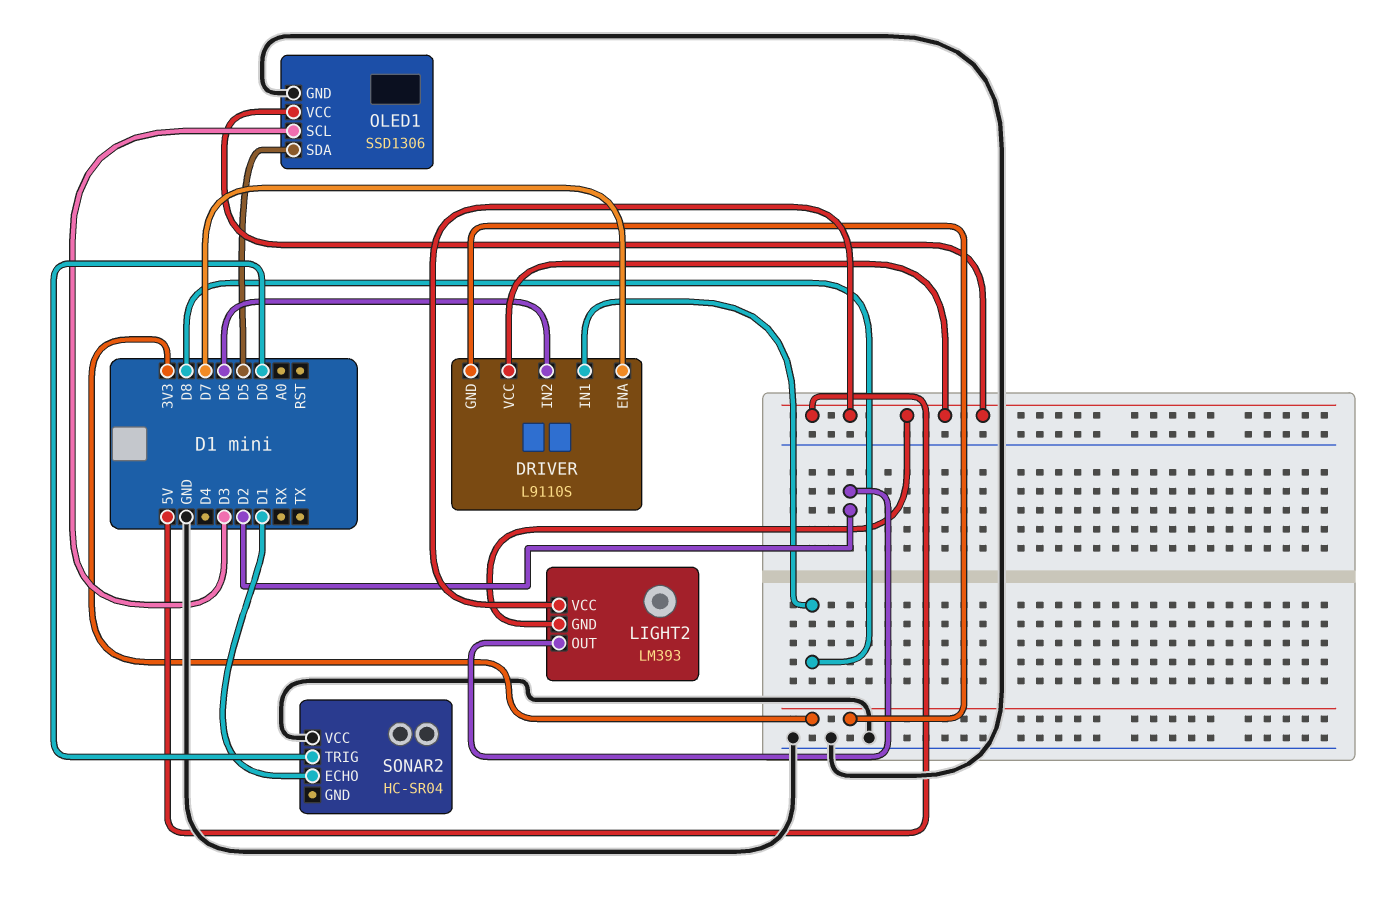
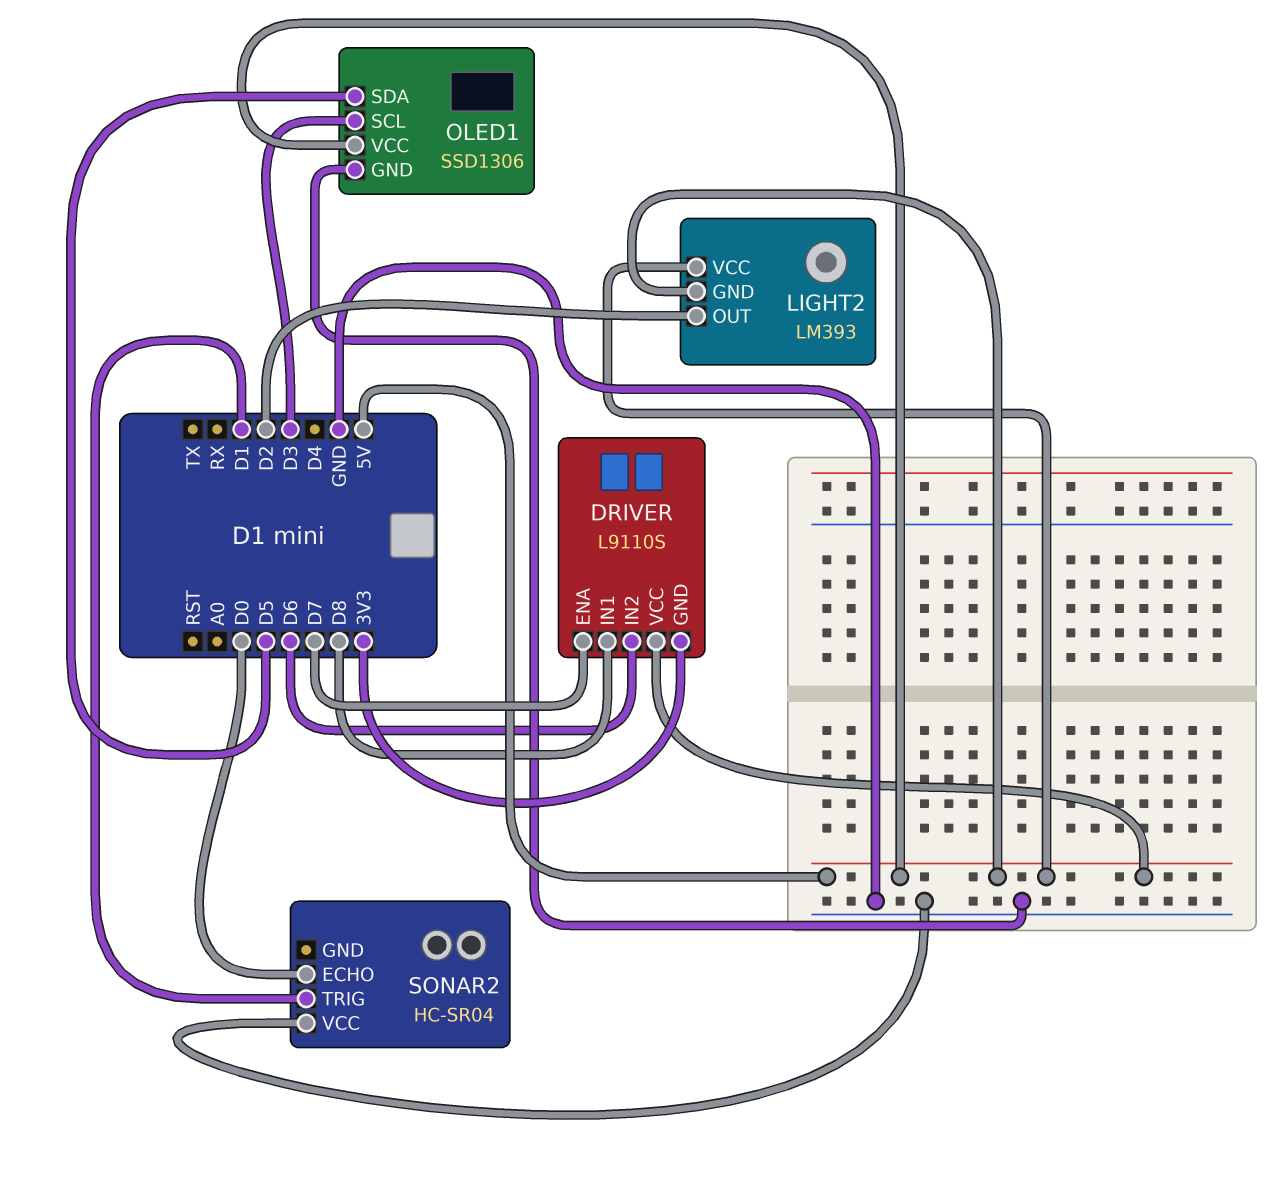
SONAR2 pin ECHO: D1 -> D0
SONAR2 pin TRIG: D0 -> D1

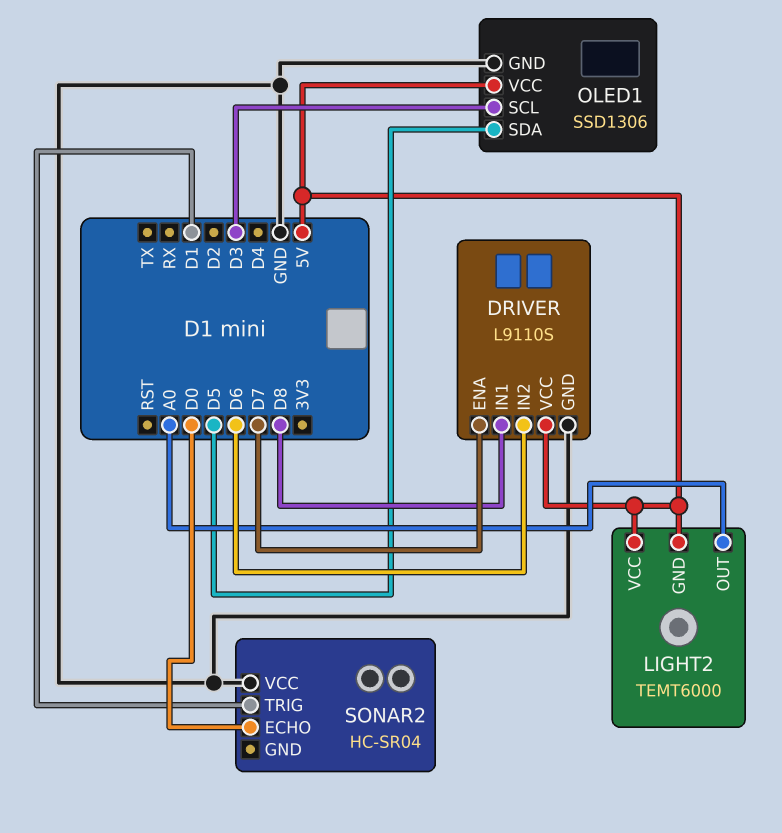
DRIVER pin GND: 3V3 -> GND
LIGHT2: LM393 -> TEMT6000
LIGHT2 pin OUT: D2 -> A0

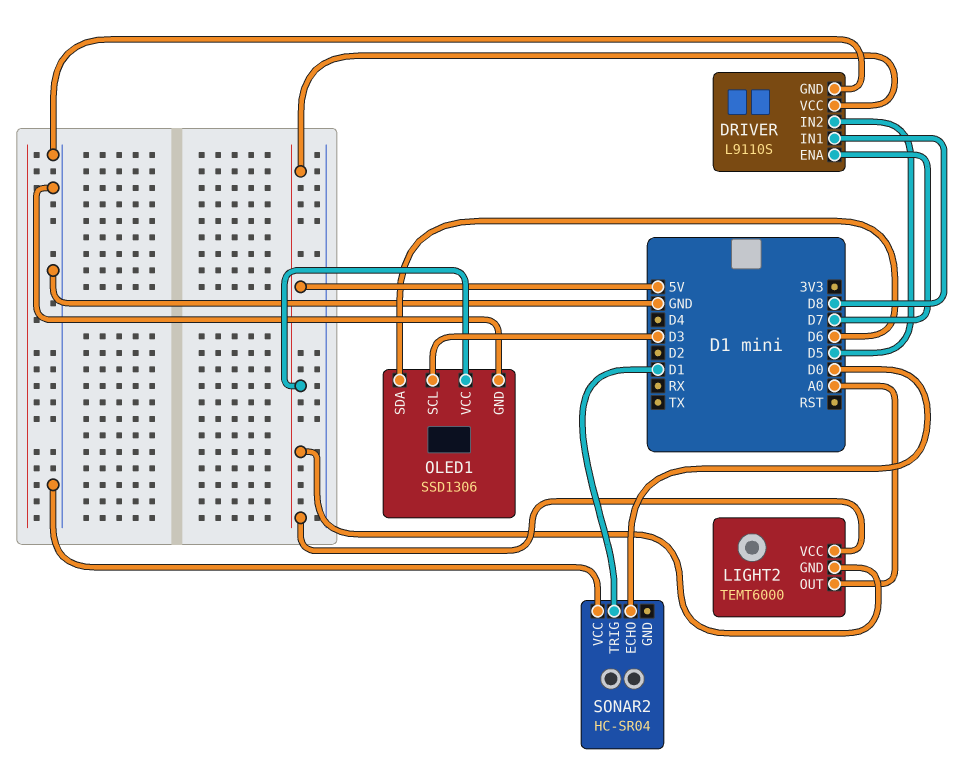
DRIVER pin IN2: D6 -> D5
OLED1 pin SDA: D5 -> D6

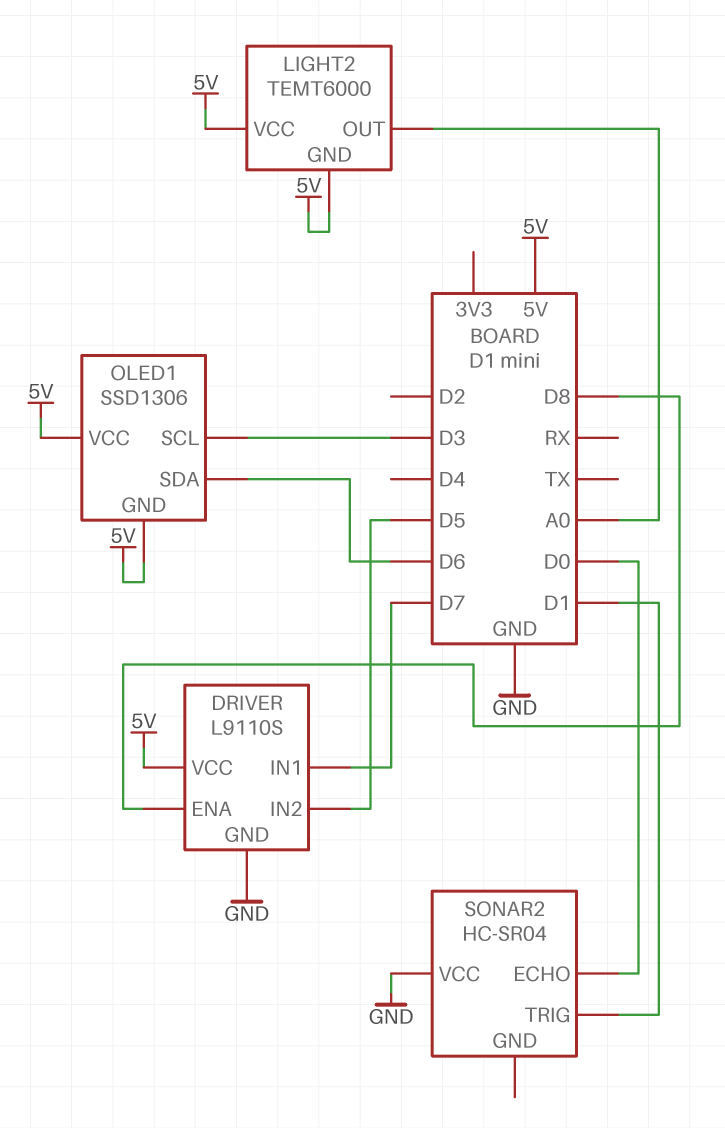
DRIVER pin ENA: D7 -> D8
DRIVER pin IN1: D8 -> D7
OLED1 pin GND: GND -> 5V

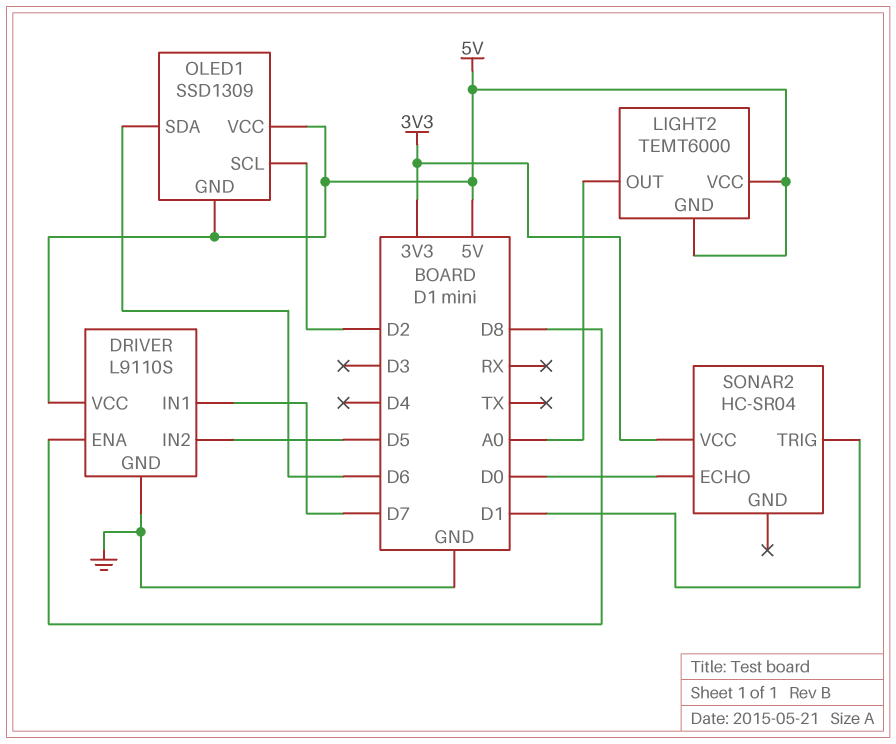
OLED1: SSD1306 -> SSD1309
OLED1 pin SCL: D3 -> D2
SONAR2 pin VCC: GND -> 3V3

